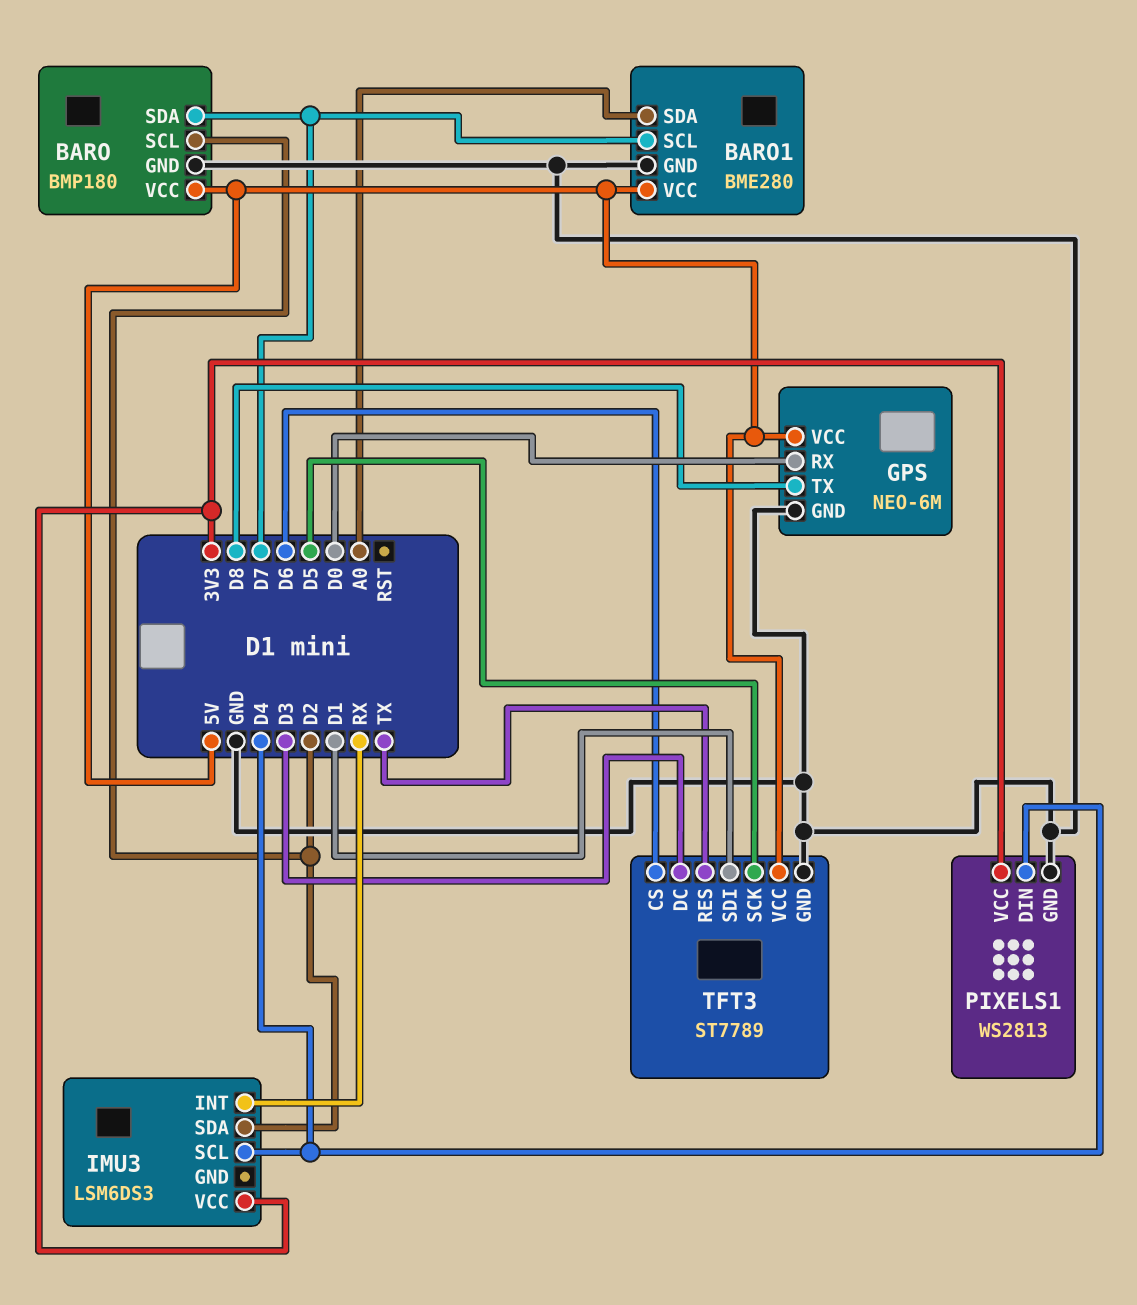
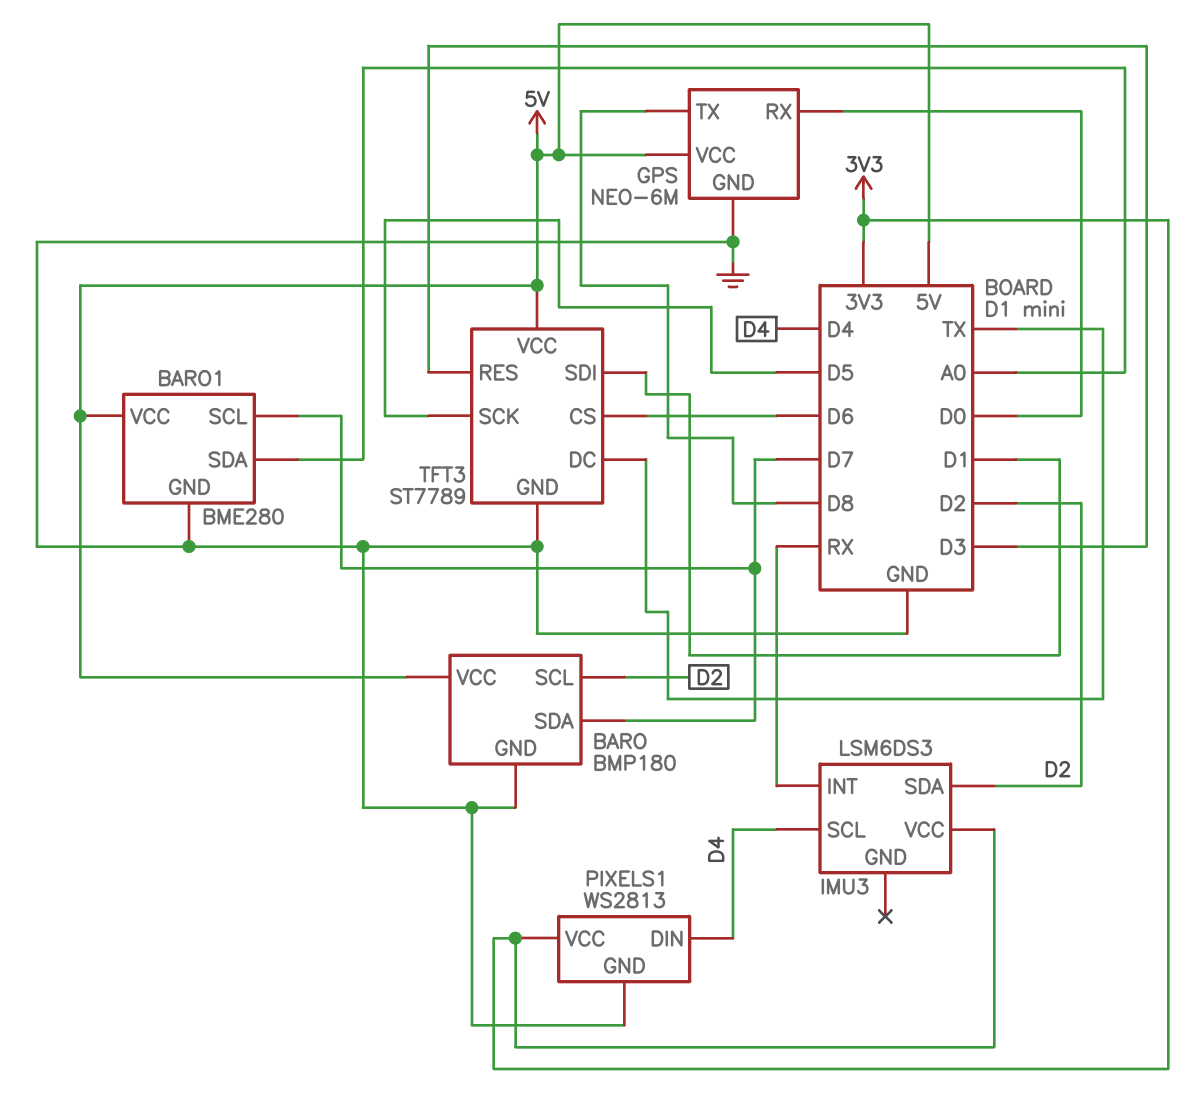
TFT3 pin DC: D3 -> TX
TFT3 pin RES: TX -> D3

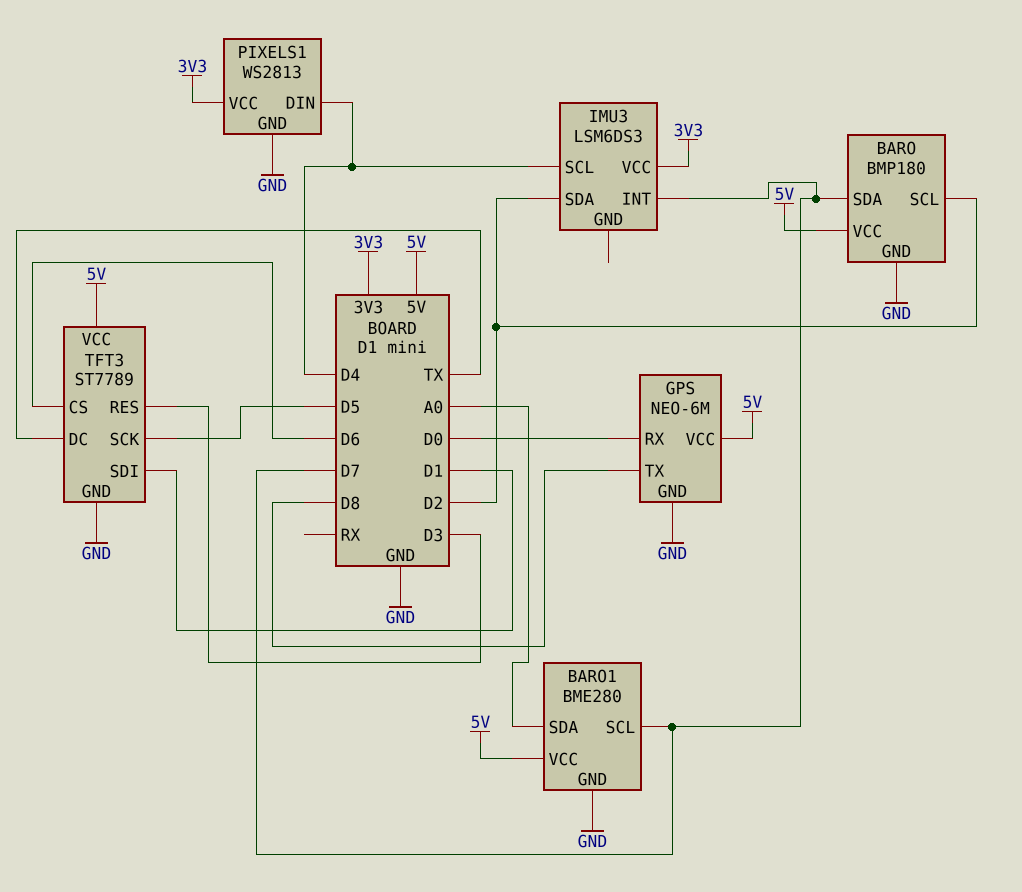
IMU3 pin INT: RX -> D7

